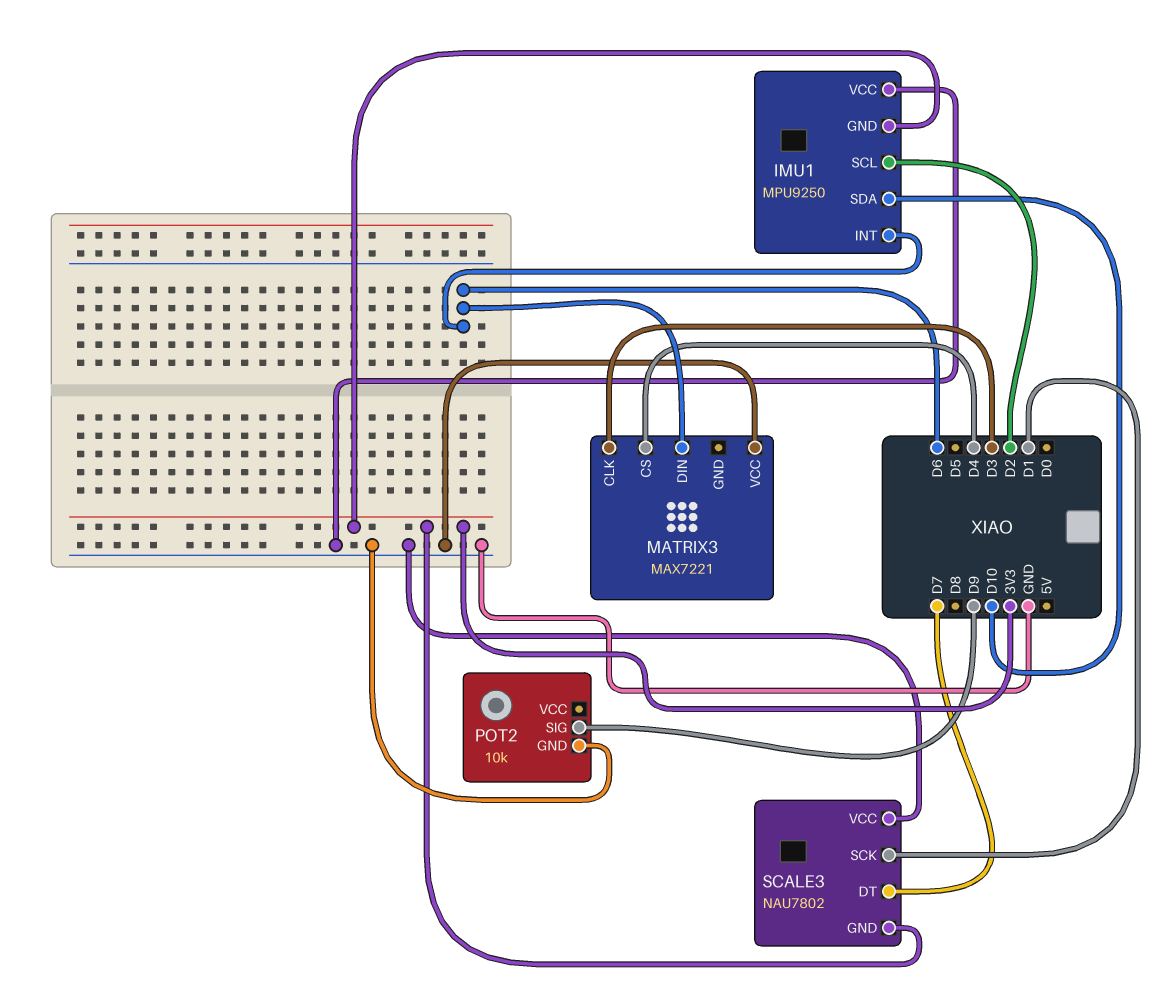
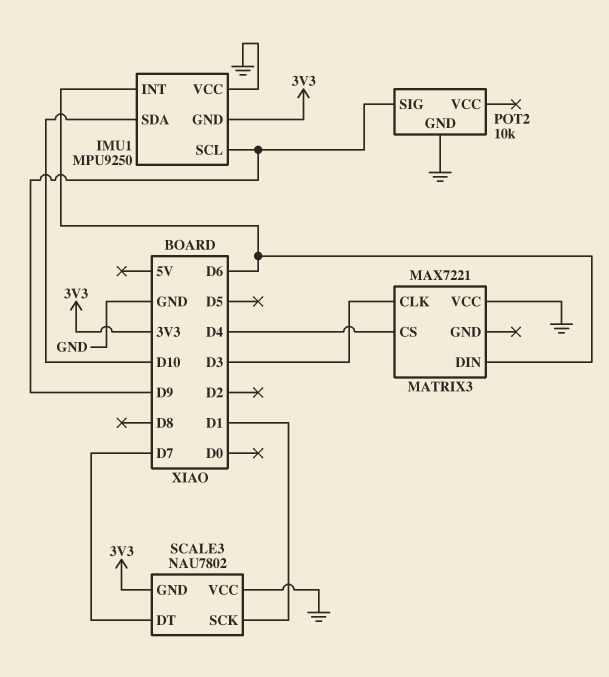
IMU1 pin SCL: D2 -> D9

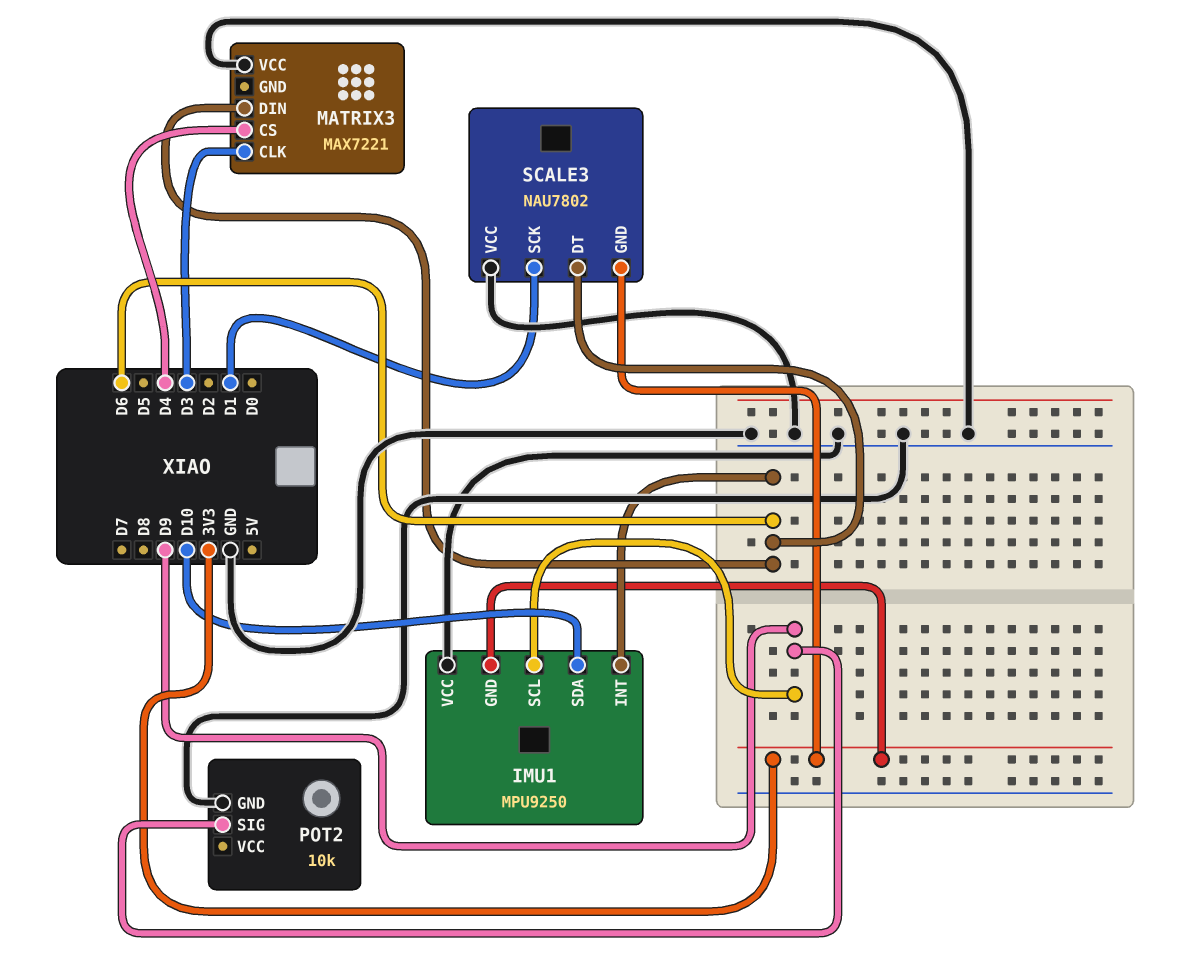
SCALE3 pin DT: D7 -> D6

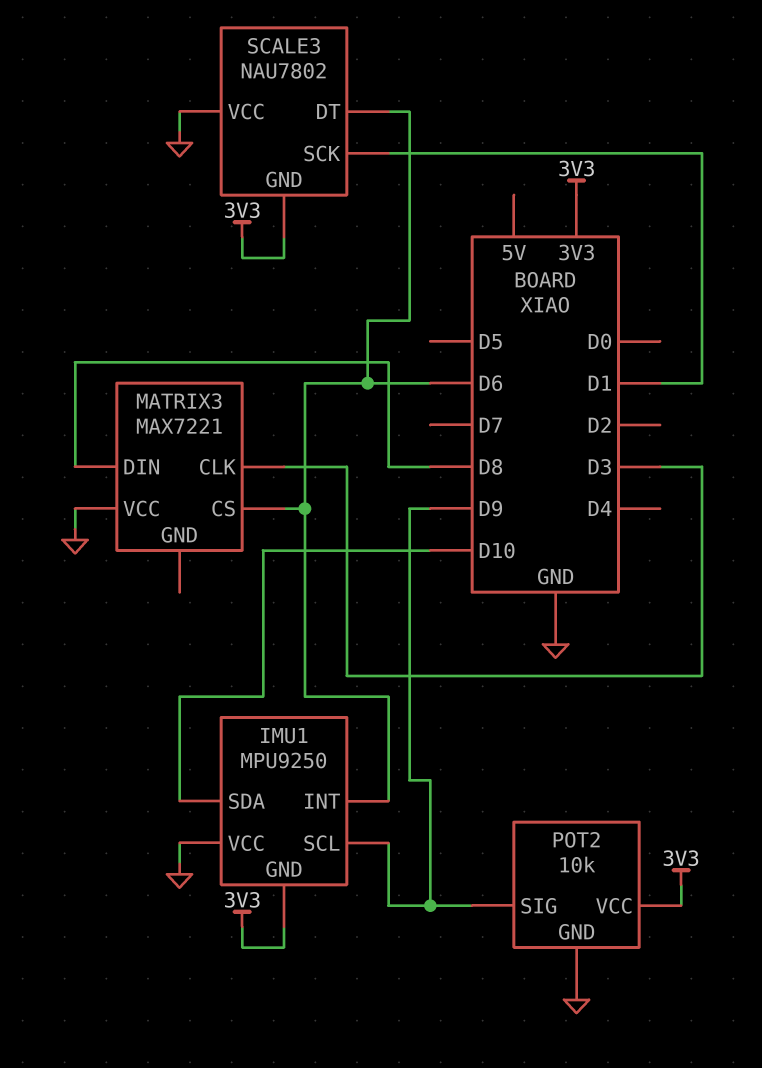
MATRIX3 pin CS: D4 -> D6
MATRIX3 pin DIN: D6 -> D8
POT2 pin VCC: none -> 3V3

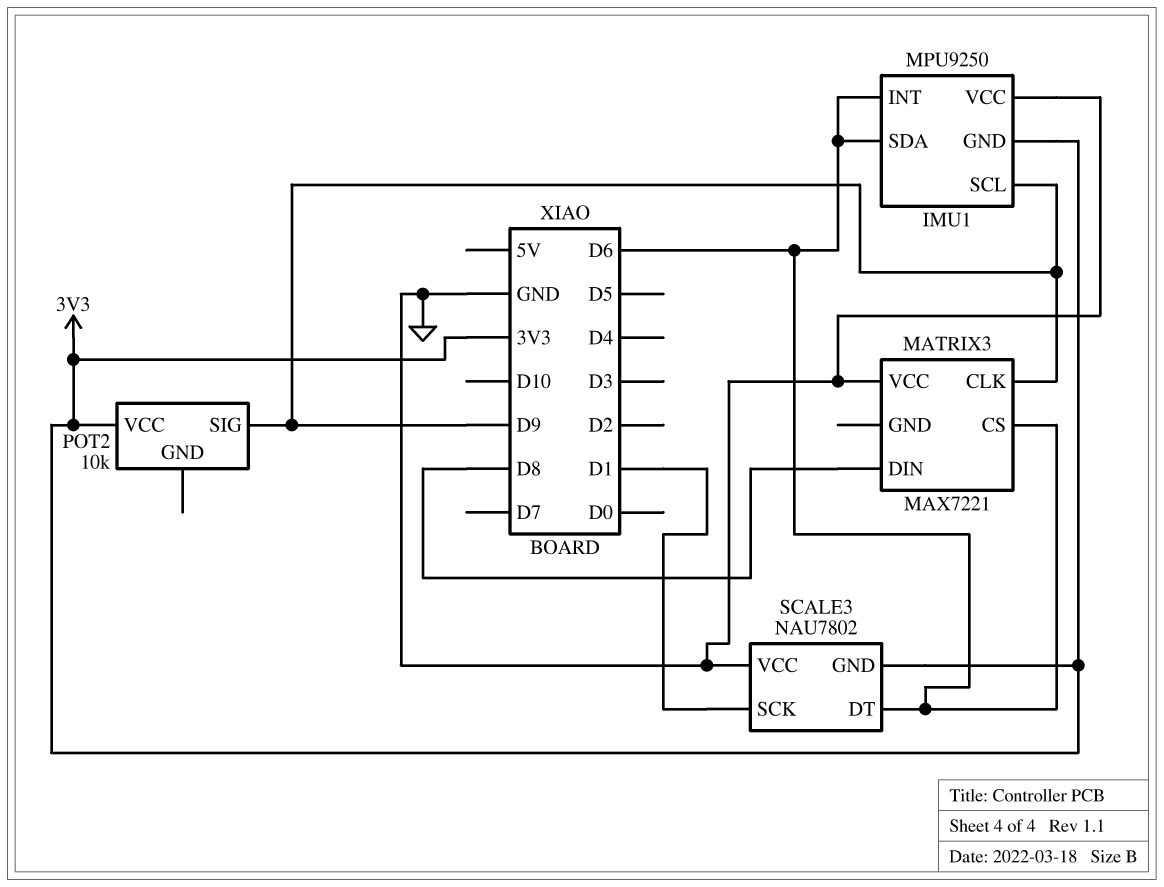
IMU1 pin SDA: D10 -> D6
MATRIX3 pin CLK: D3 -> D9
POT2 pin GND: GND -> none

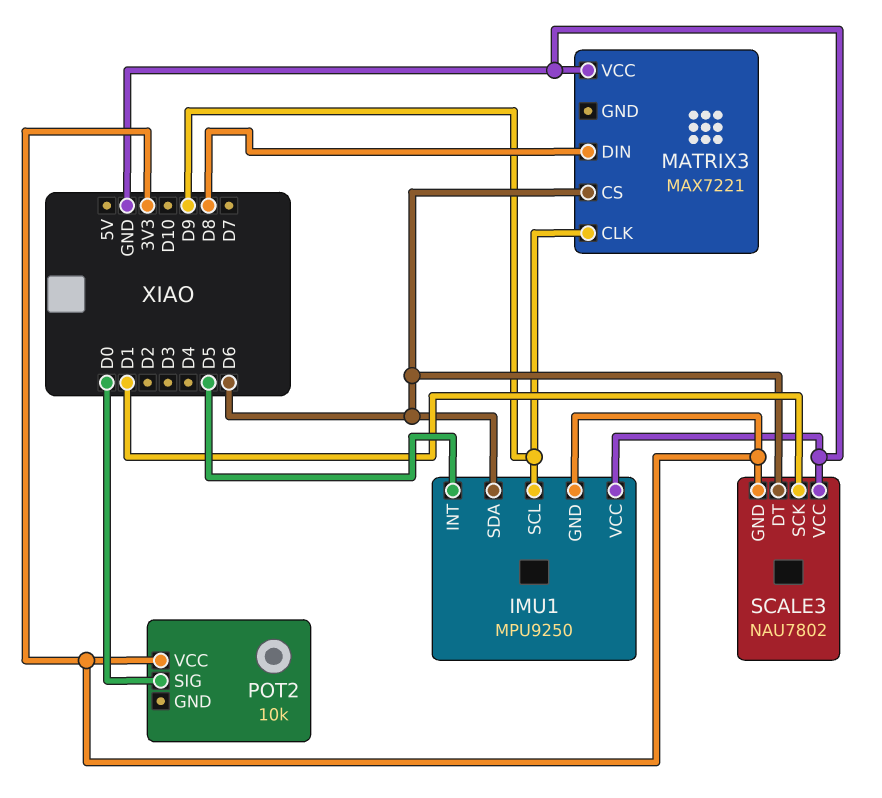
IMU1 pin INT: D6 -> D5
POT2 pin SIG: D9 -> D0

